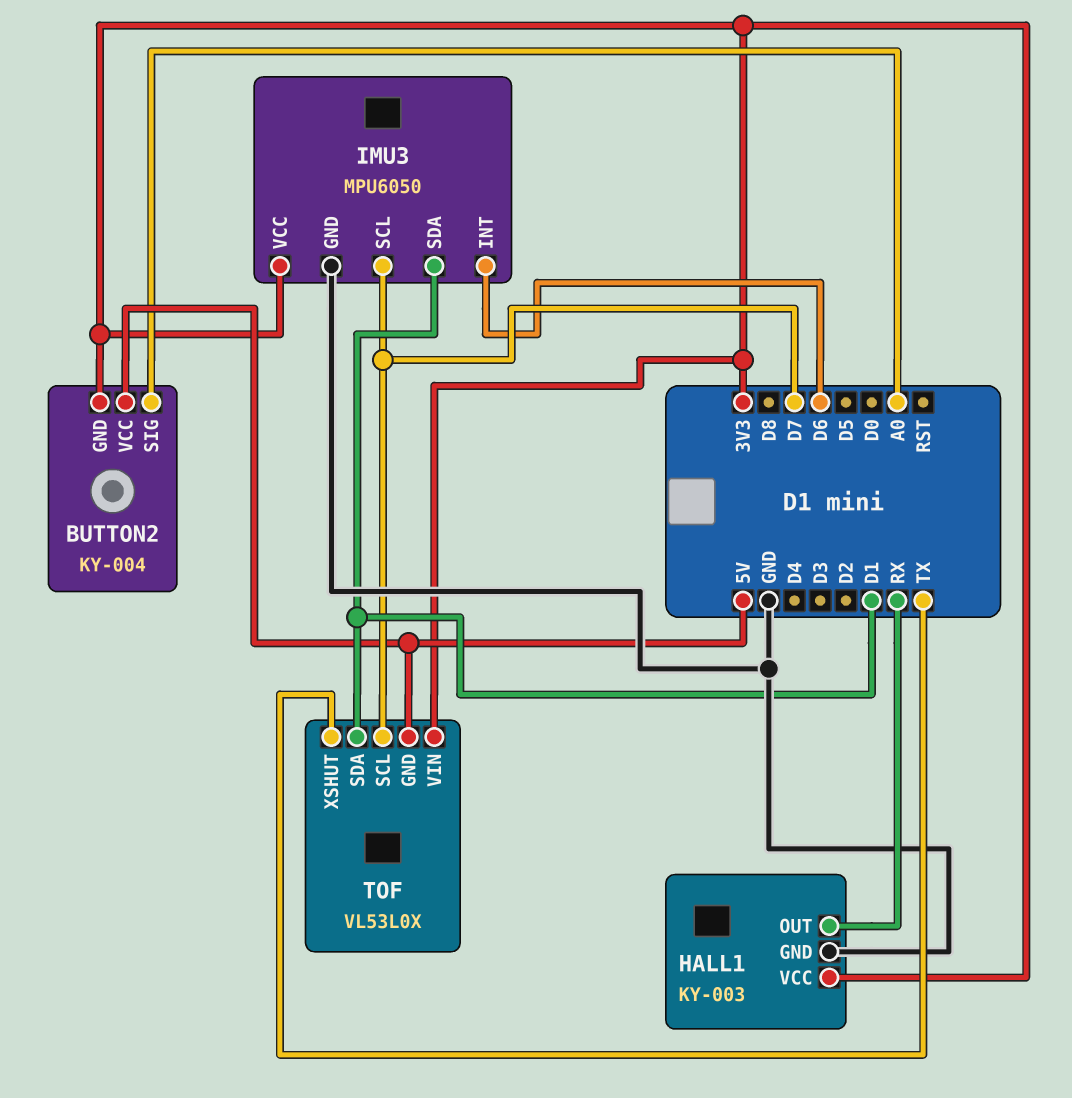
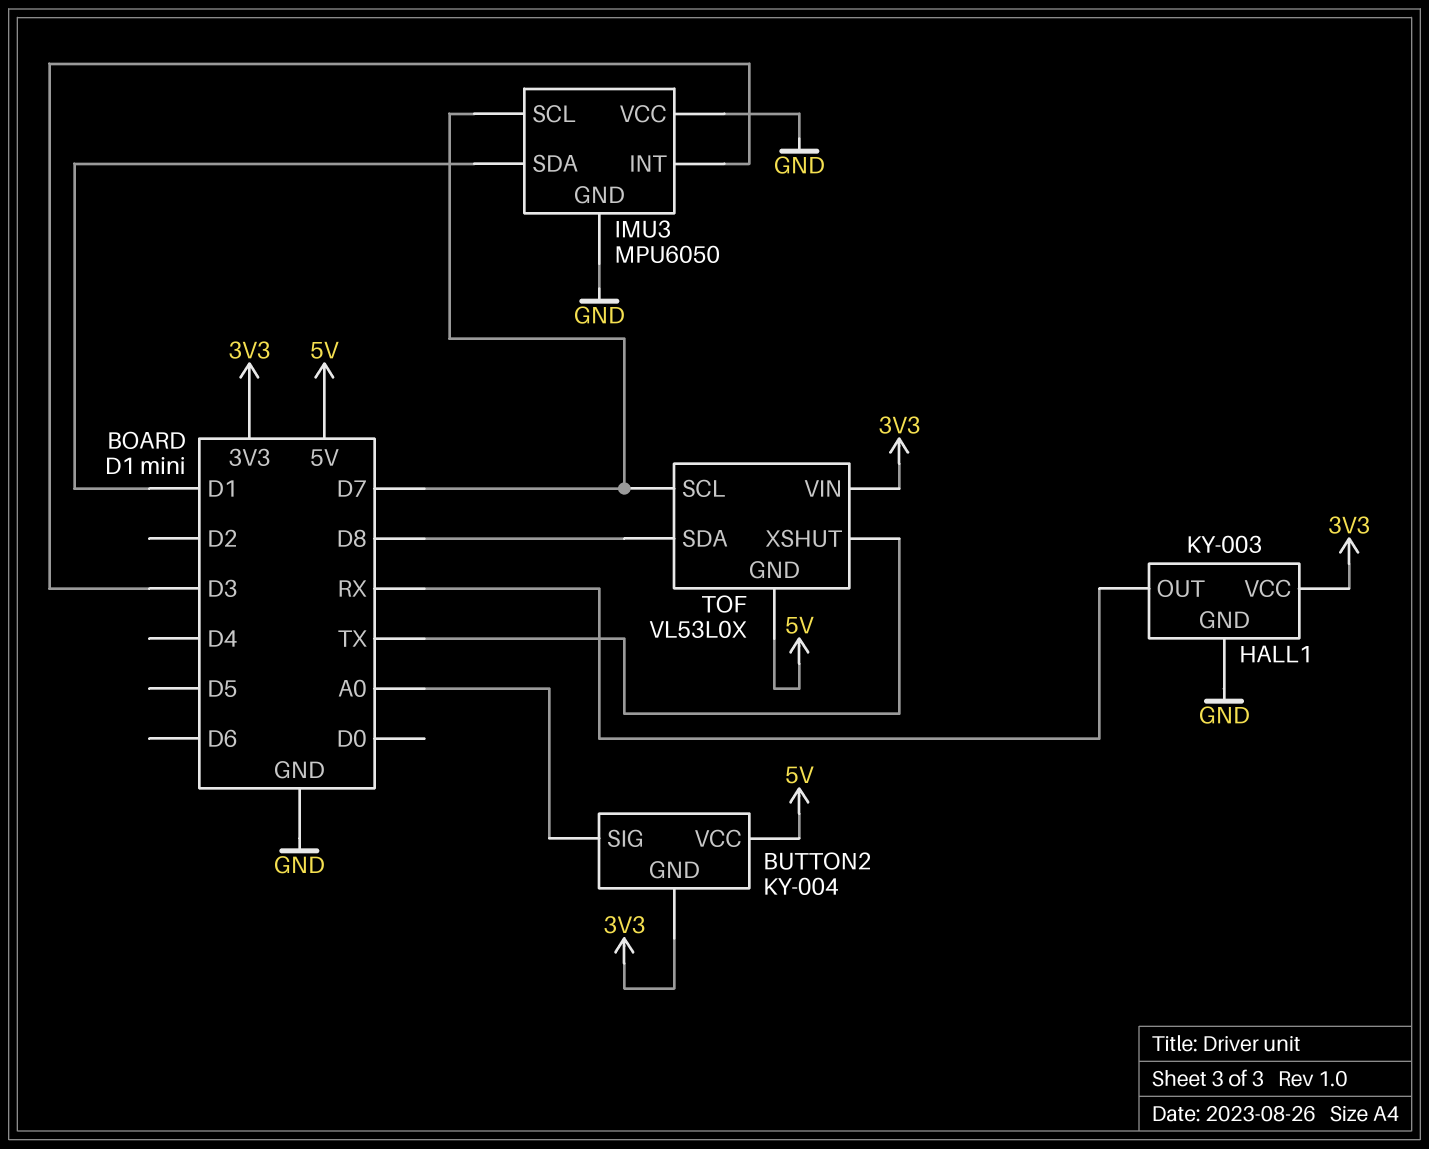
IMU3 pin INT: D6 -> D3
IMU3 pin VCC: 3V3 -> GND
TOF pin SDA: D1 -> D8

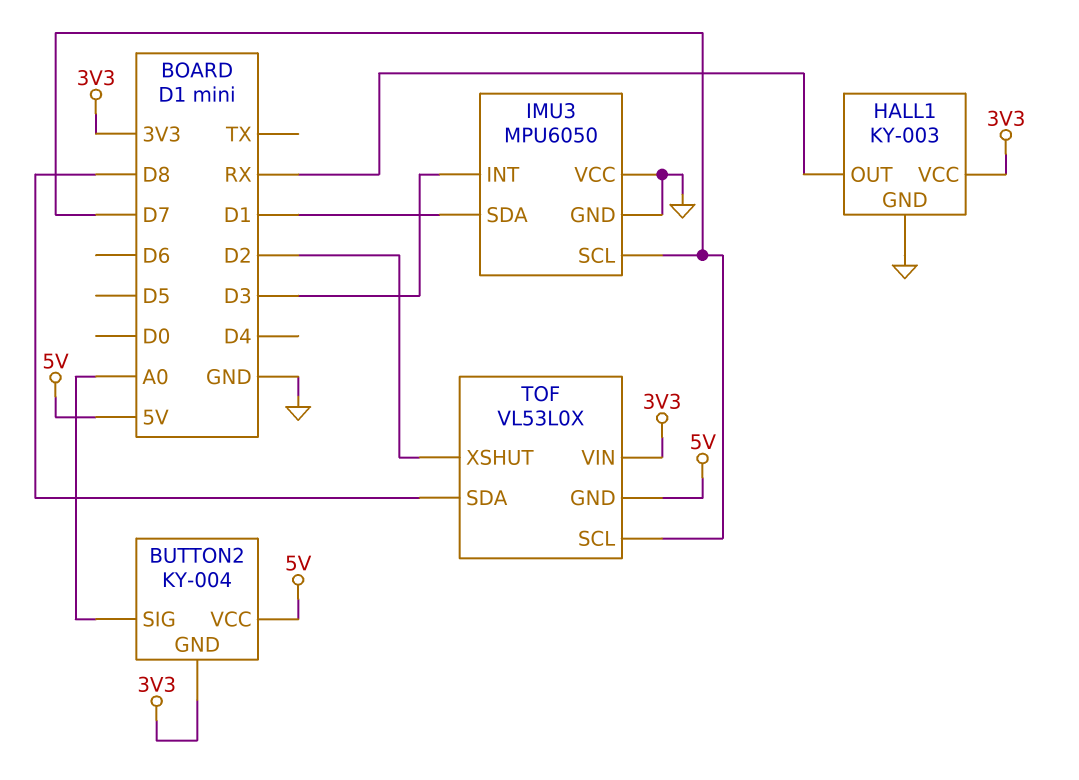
TOF pin XSHUT: TX -> D2

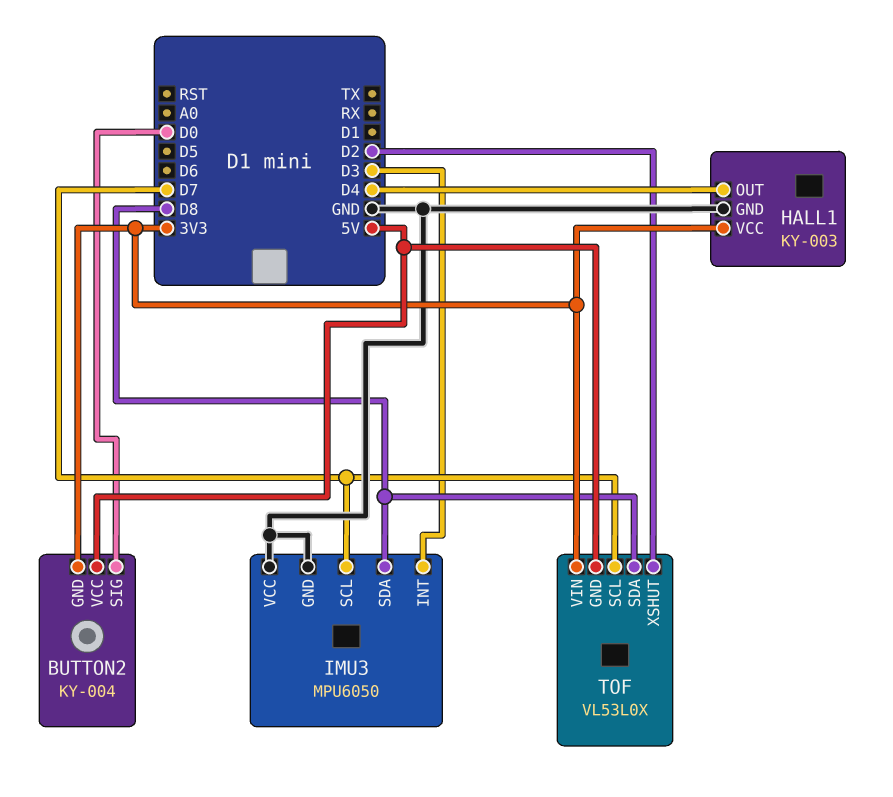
BUTTON2 pin SIG: A0 -> D0
HALL1 pin OUT: RX -> D4
IMU3 pin SDA: D1 -> D8

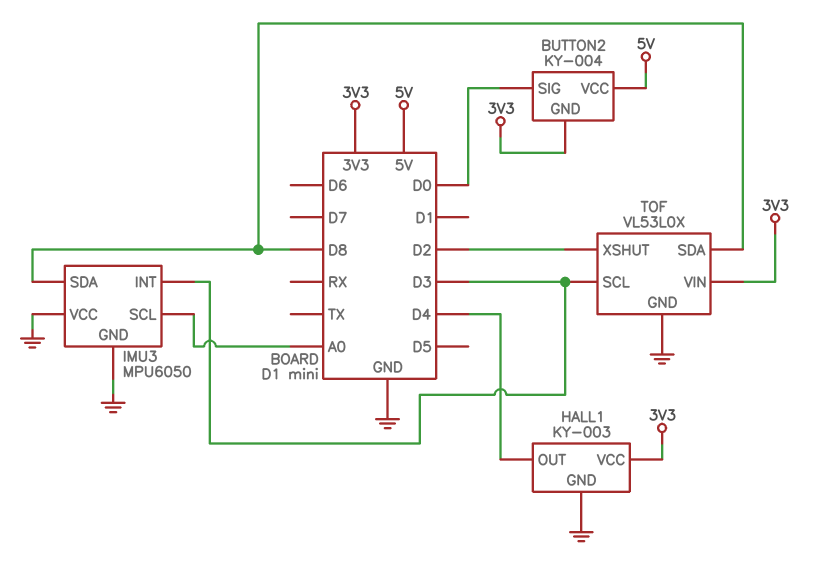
IMU3 pin SCL: D7 -> A0
TOF pin GND: 5V -> GND
TOF pin SCL: D7 -> D3

